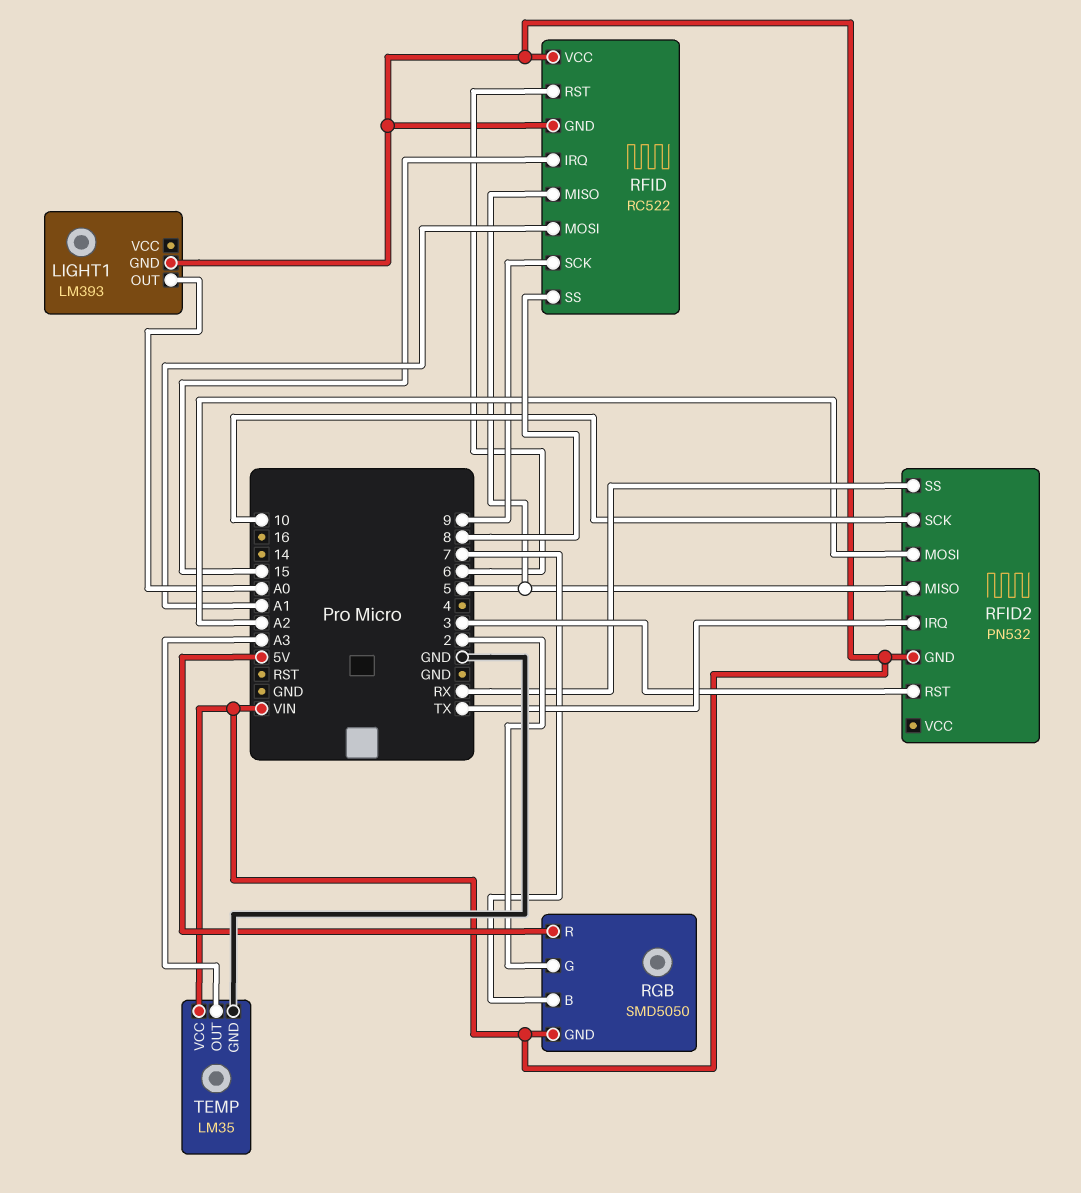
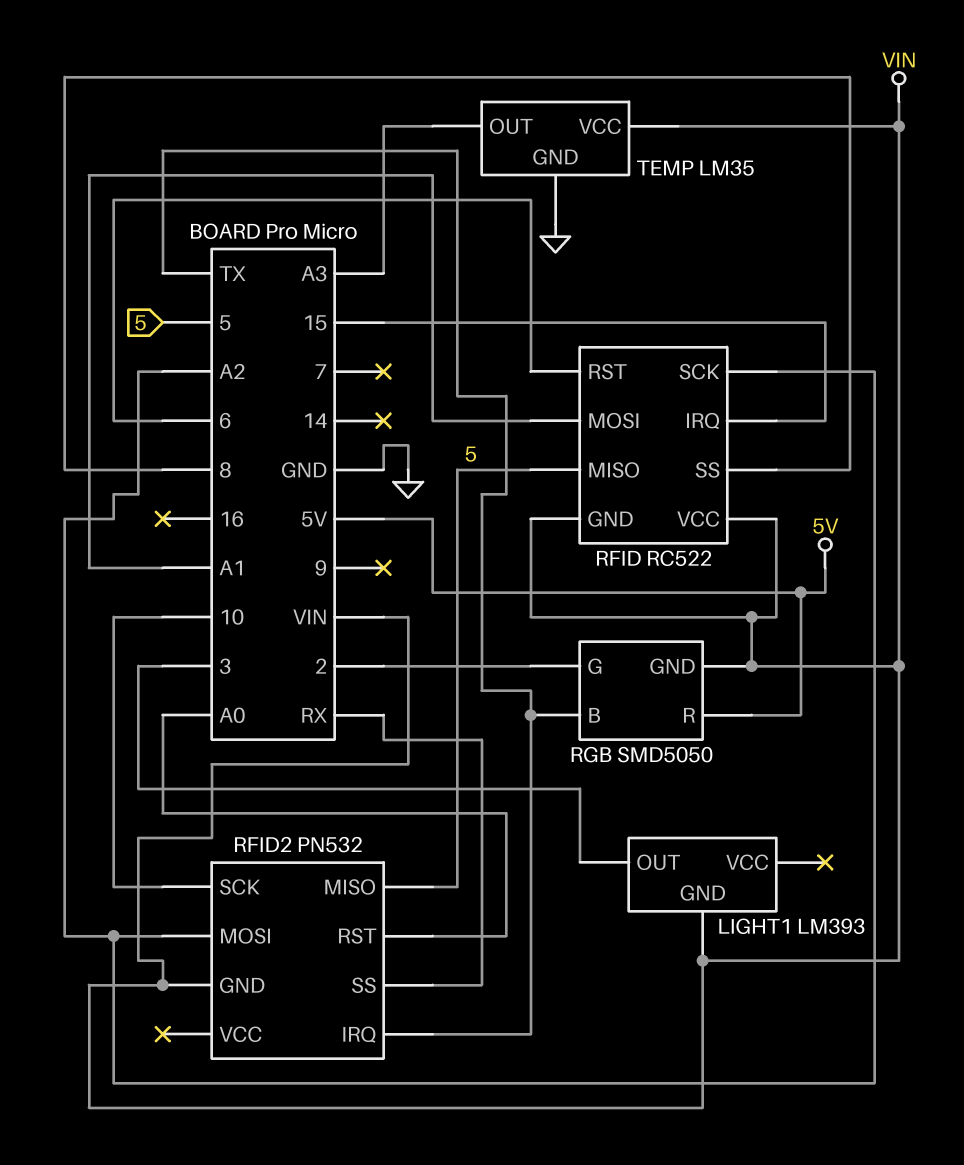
LIGHT1 pin OUT: A0 -> 3
RFID pin SCK: 9 -> A2
RFID2 pin RST: 3 -> A0
RGB pin B: 7 -> TX

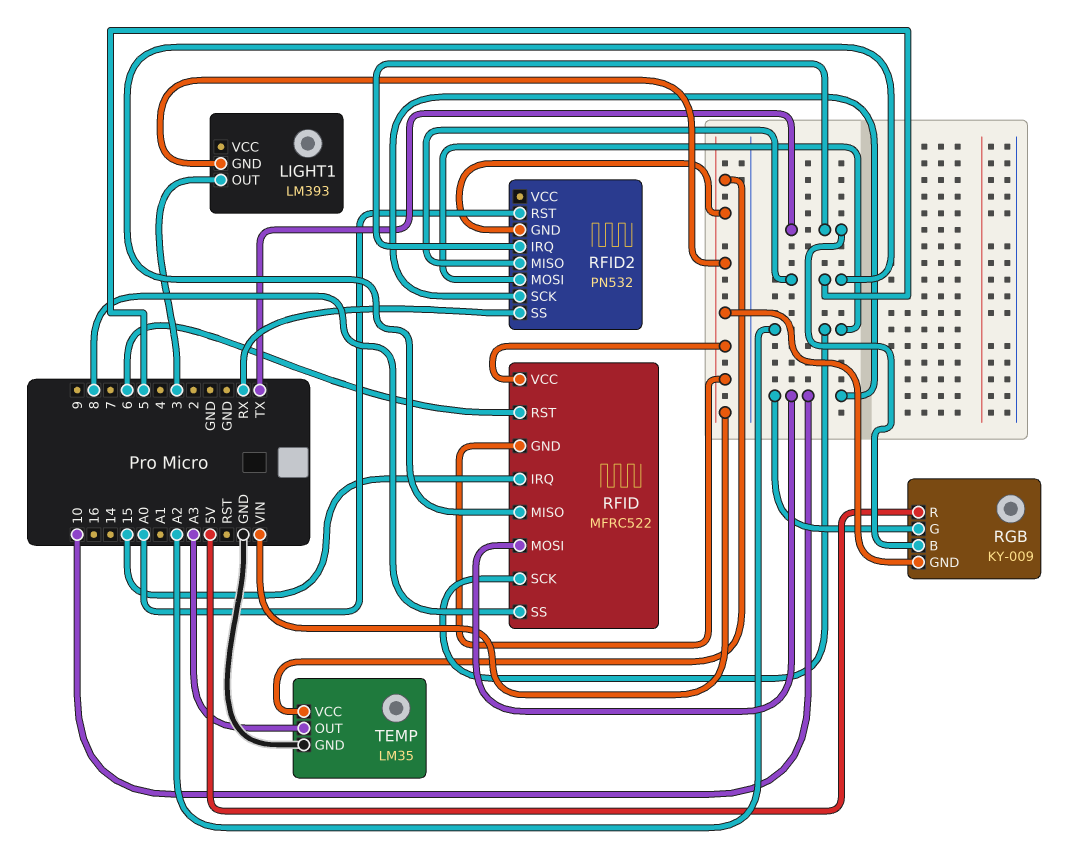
RFID: RC522 -> MFRC522
RFID pin MOSI: A1 -> 10
RGB: SMD5050 -> KY-009
RGB pin G: 2 -> 10

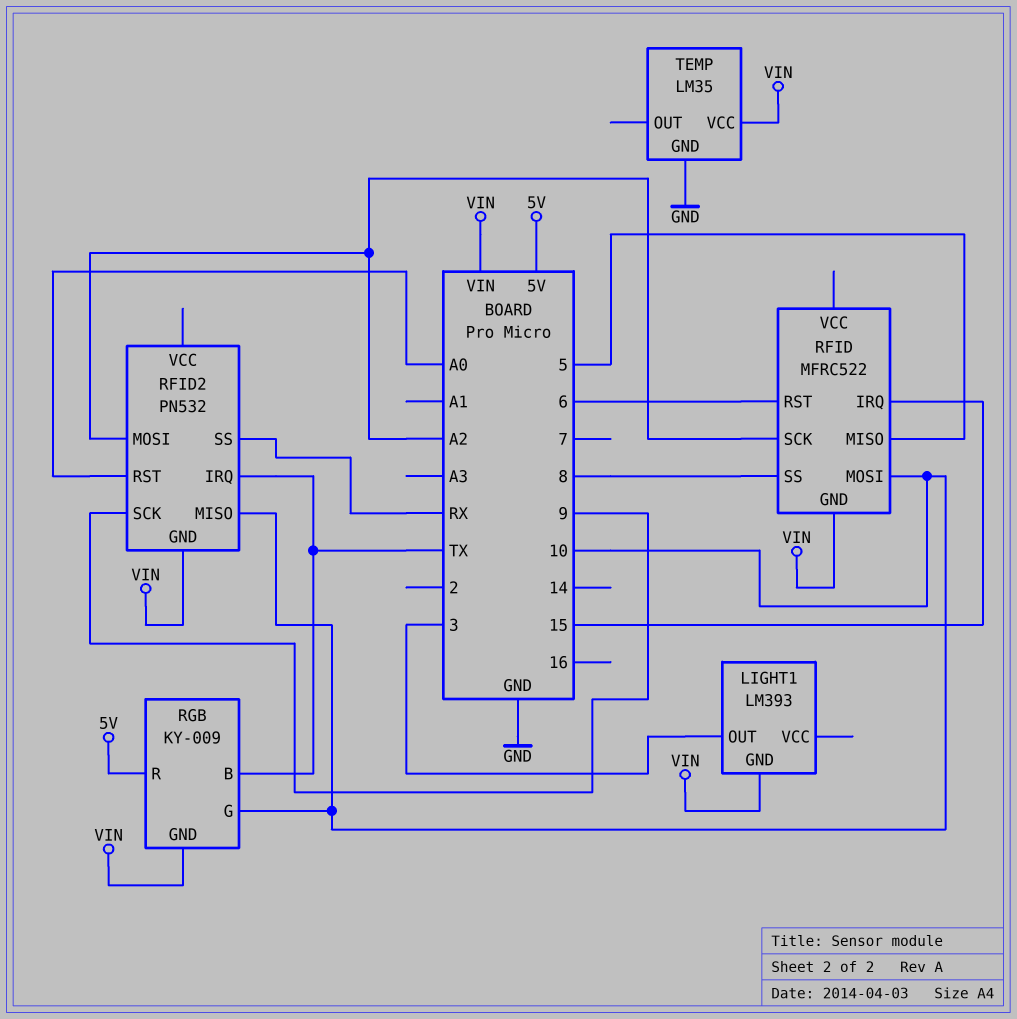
RFID pin VCC: VIN -> none
RFID2 pin MISO: 5 -> 10
RFID2 pin SCK: 10 -> 9
TEMP pin OUT: A3 -> none

